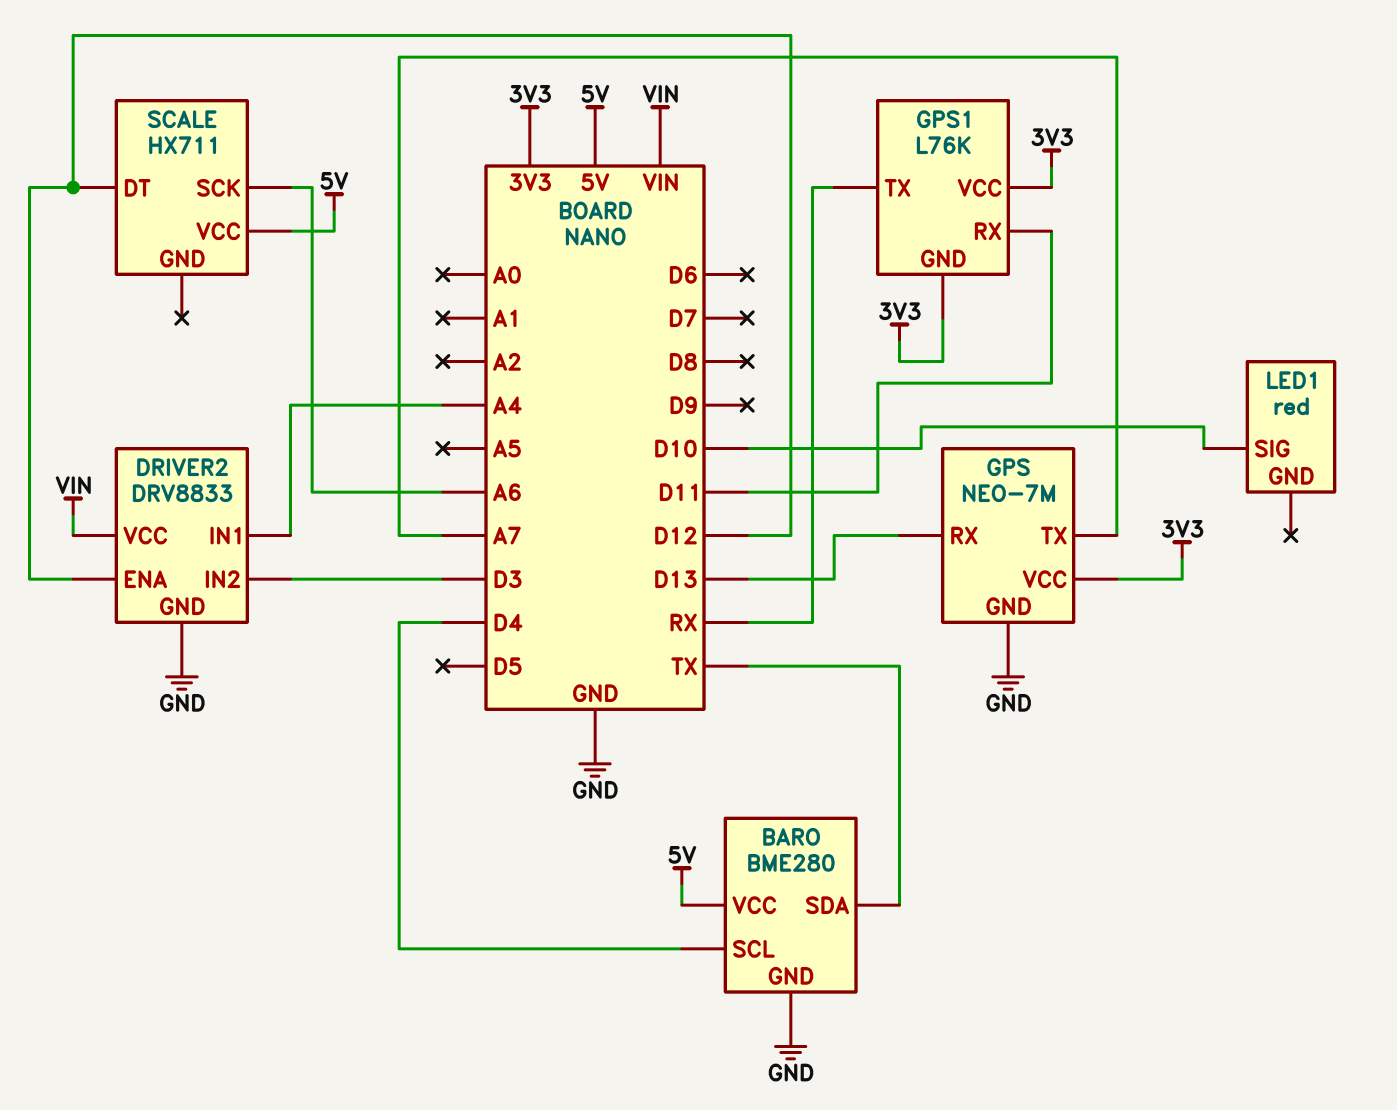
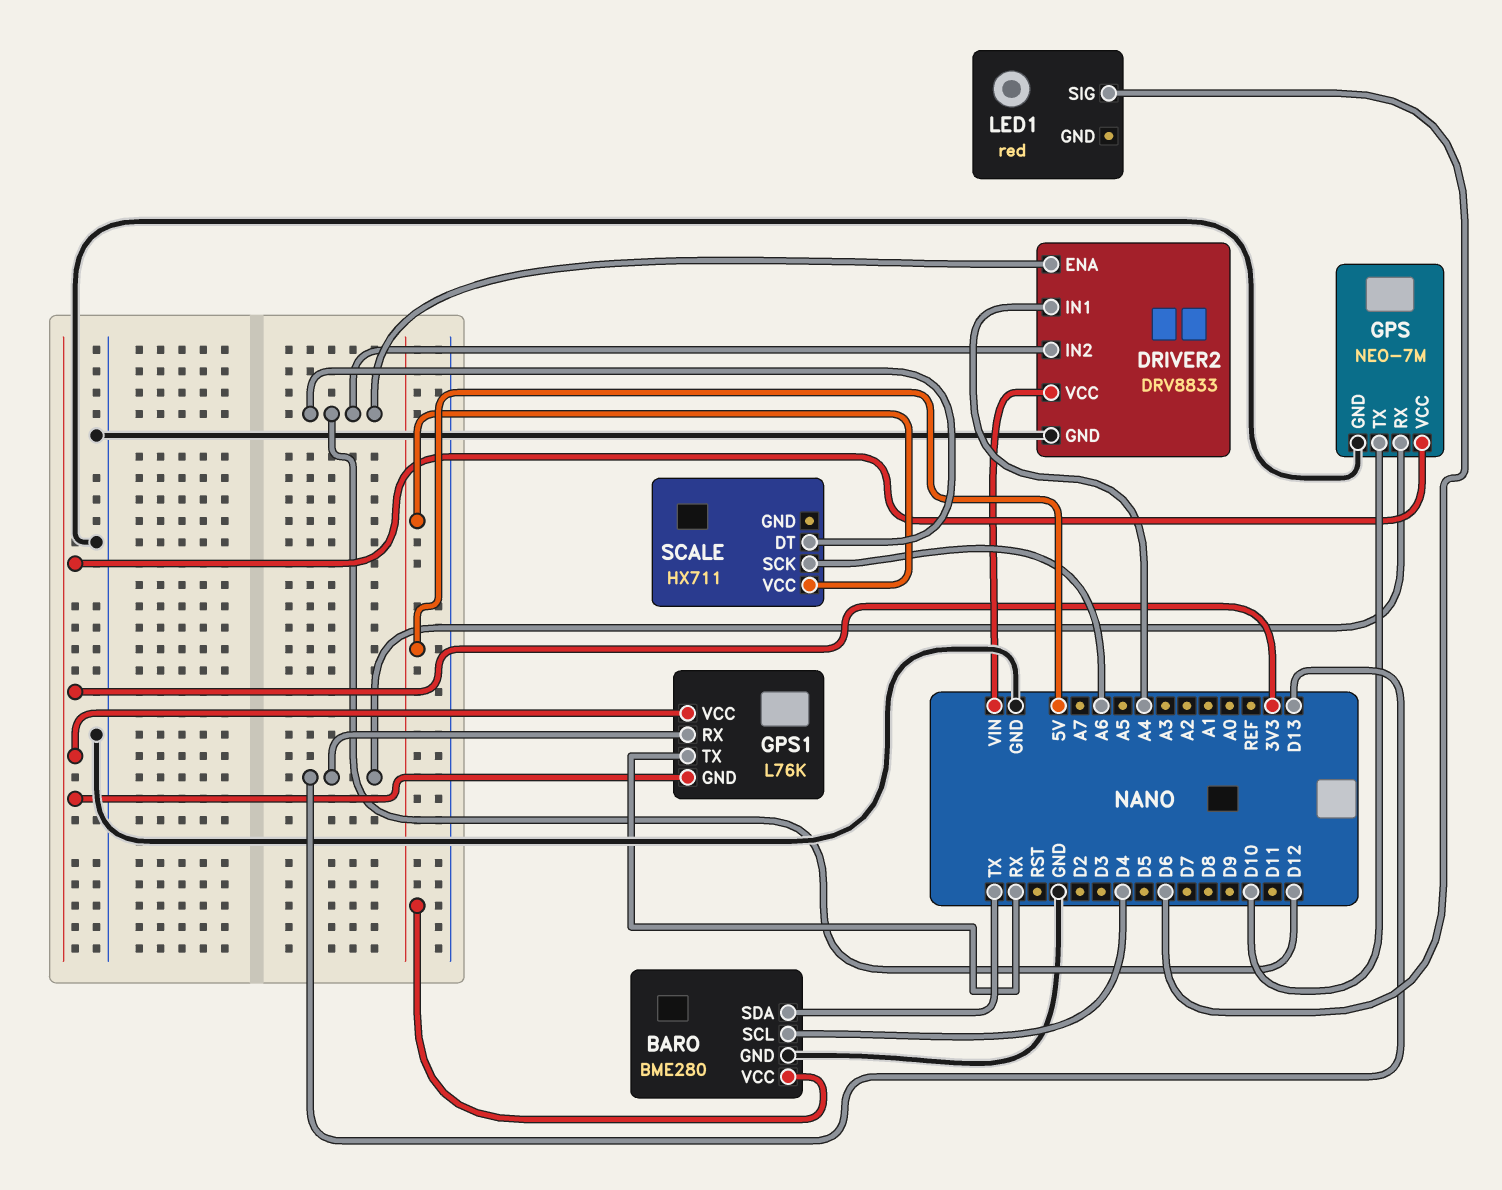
DRIVER2 pin IN2: D3 -> D12
GPS pin TX: A7 -> D10
GPS1 pin RX: D11 -> D13
LED1 pin SIG: D10 -> D6

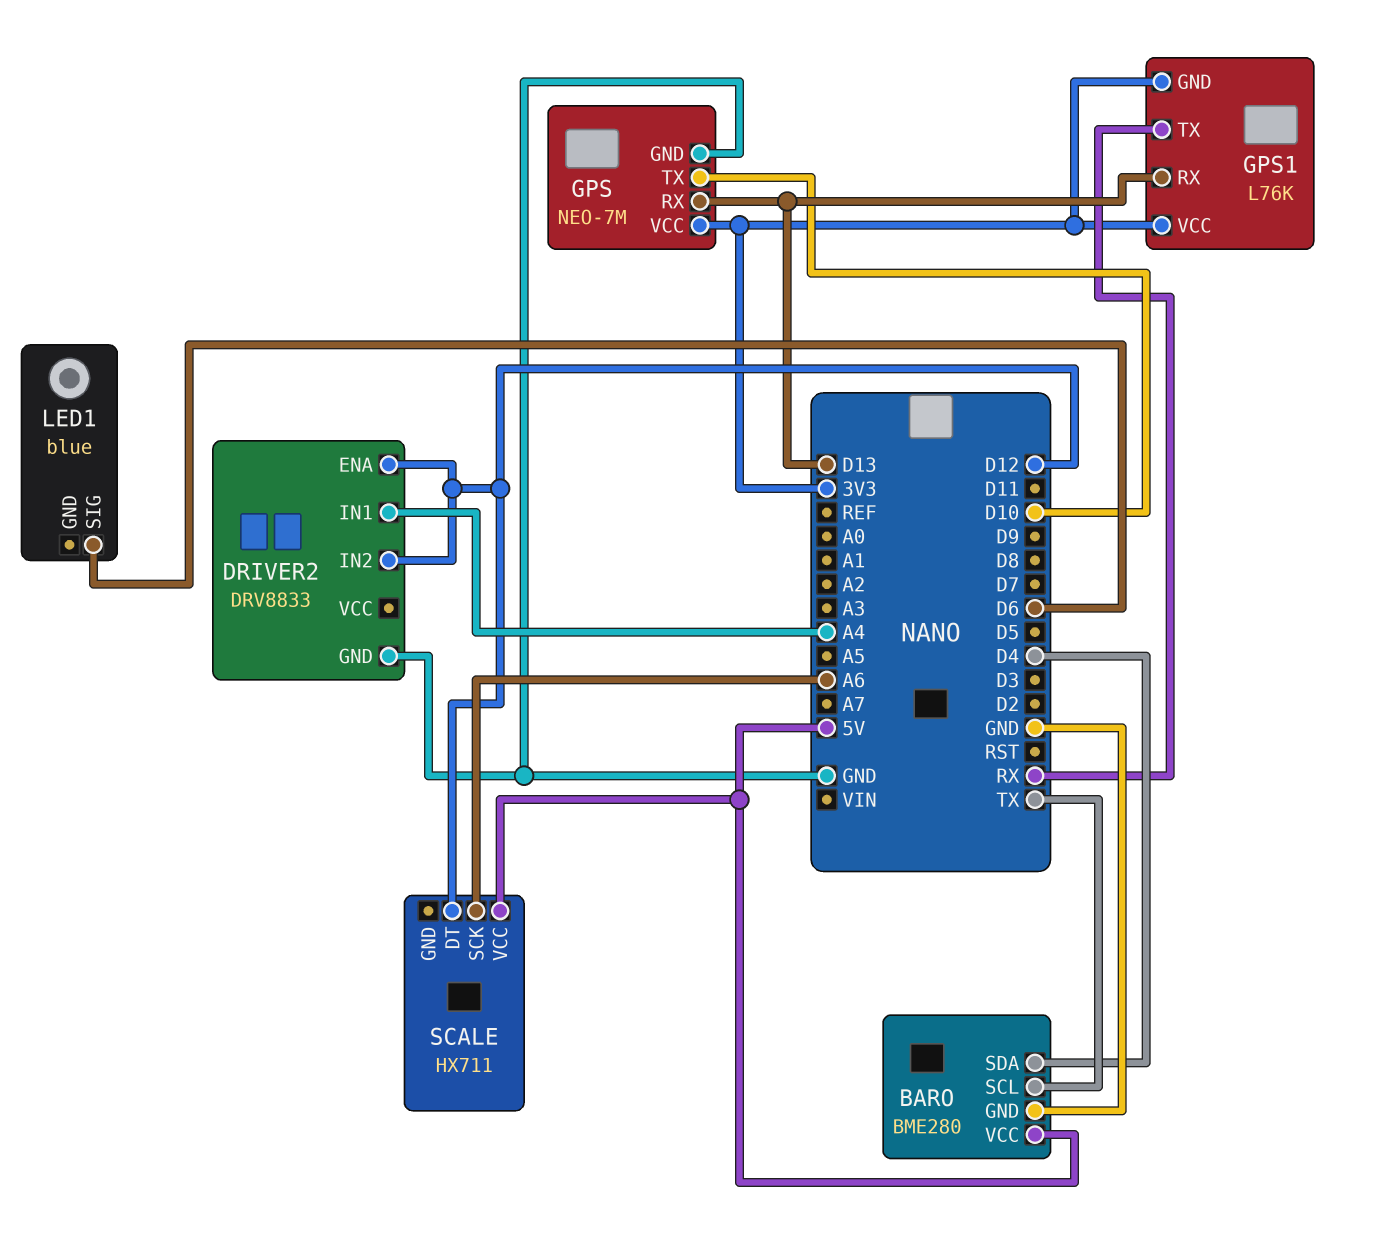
BARO pin SCL: D4 -> TX
BARO pin SDA: TX -> D4
DRIVER2 pin VCC: VIN -> none
LED1: red -> blue

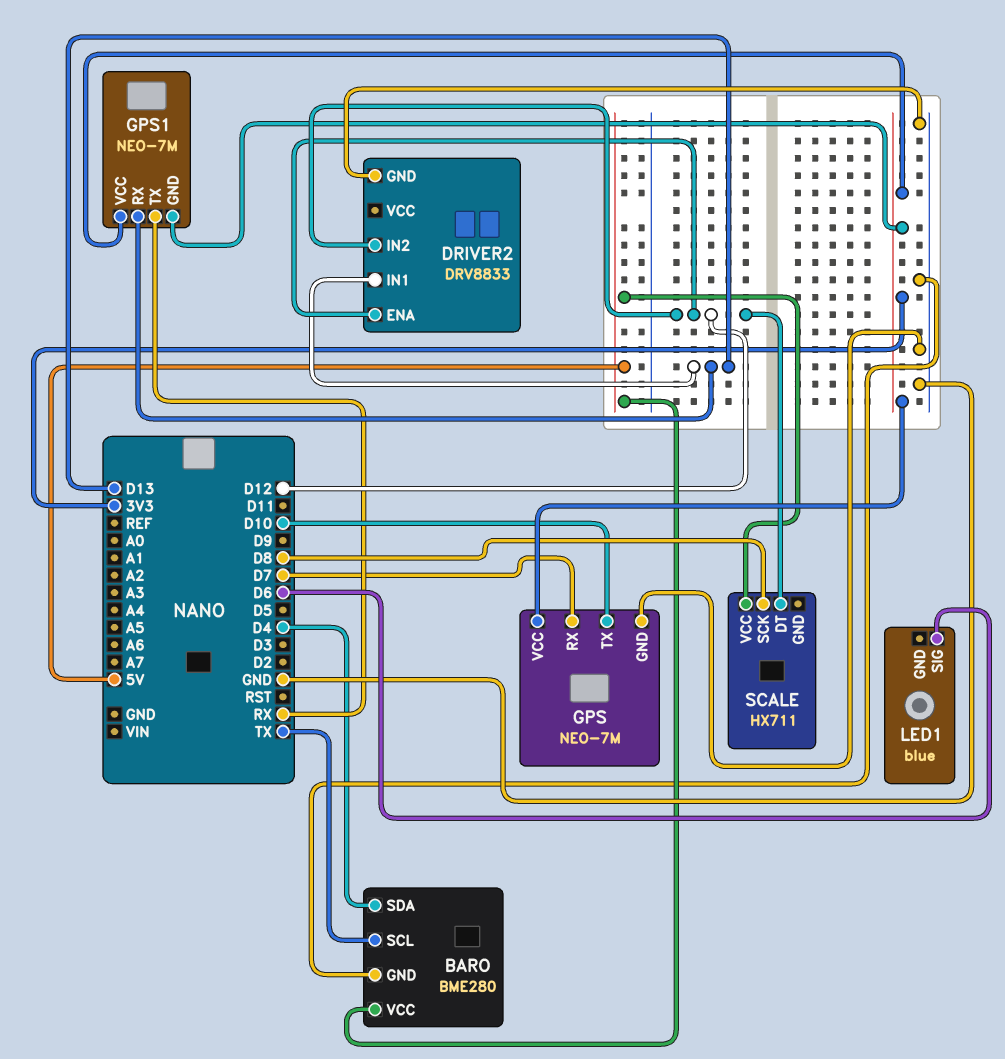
DRIVER2 pin IN1: A4 -> D13
GPS pin RX: D13 -> D7
GPS1: L76K -> NEO-7M
SCALE pin SCK: A6 -> D8

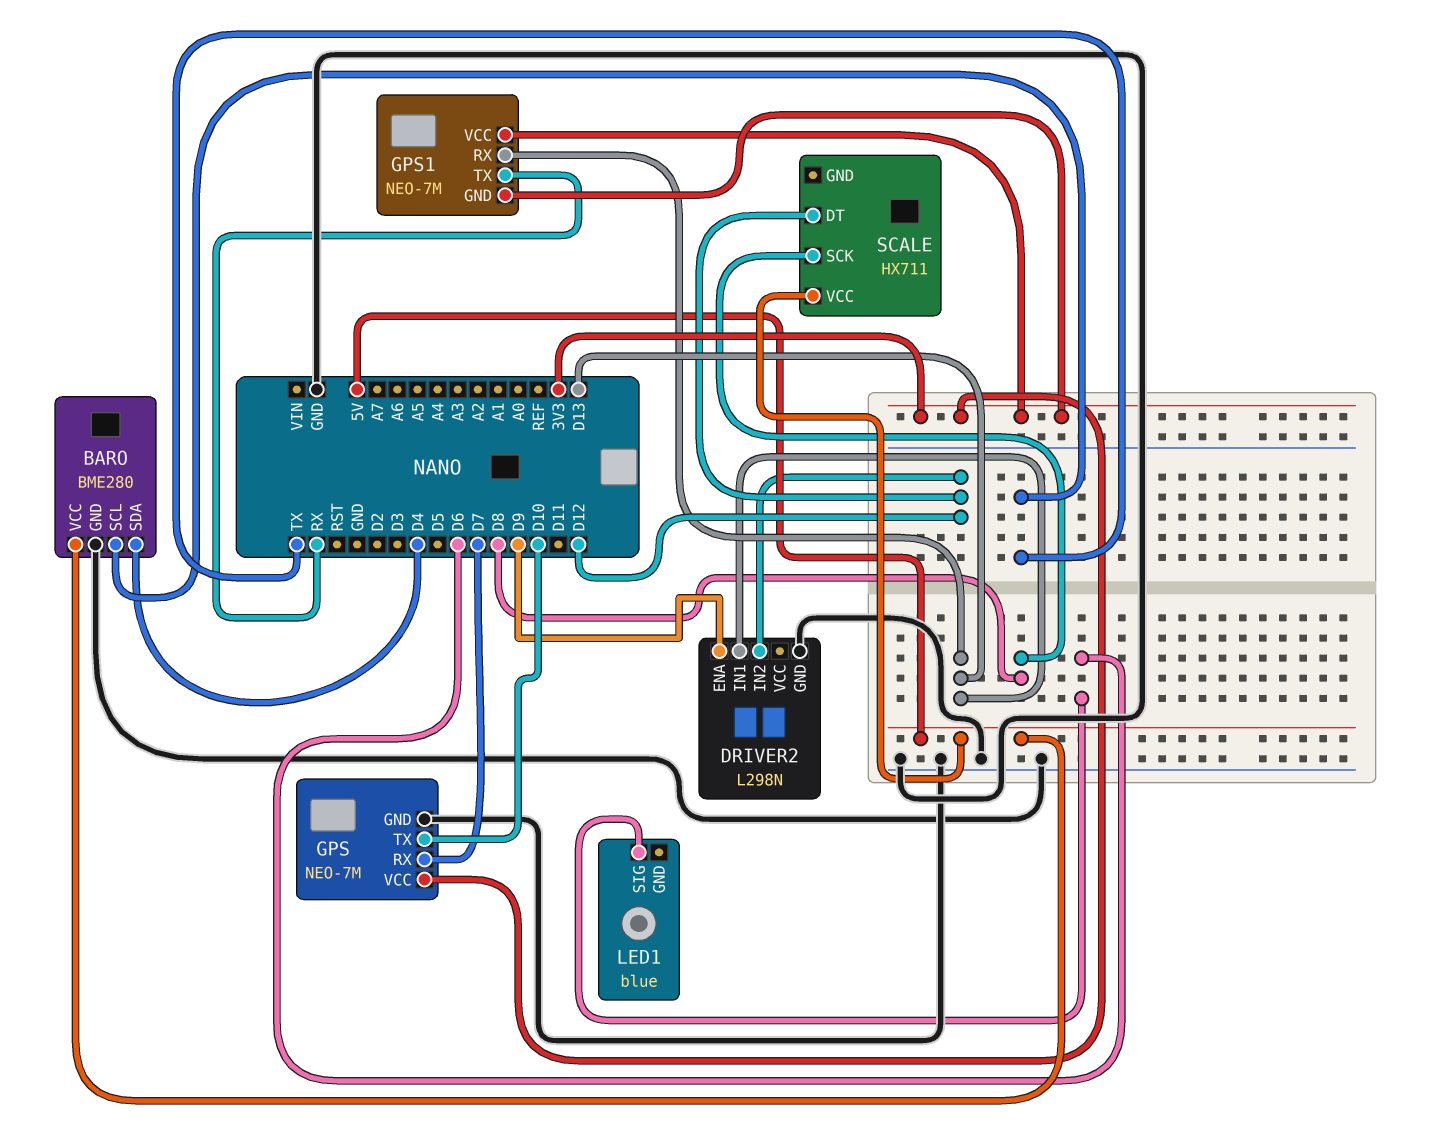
DRIVER2: DRV8833 -> L298N
DRIVER2 pin ENA: D12 -> D9

